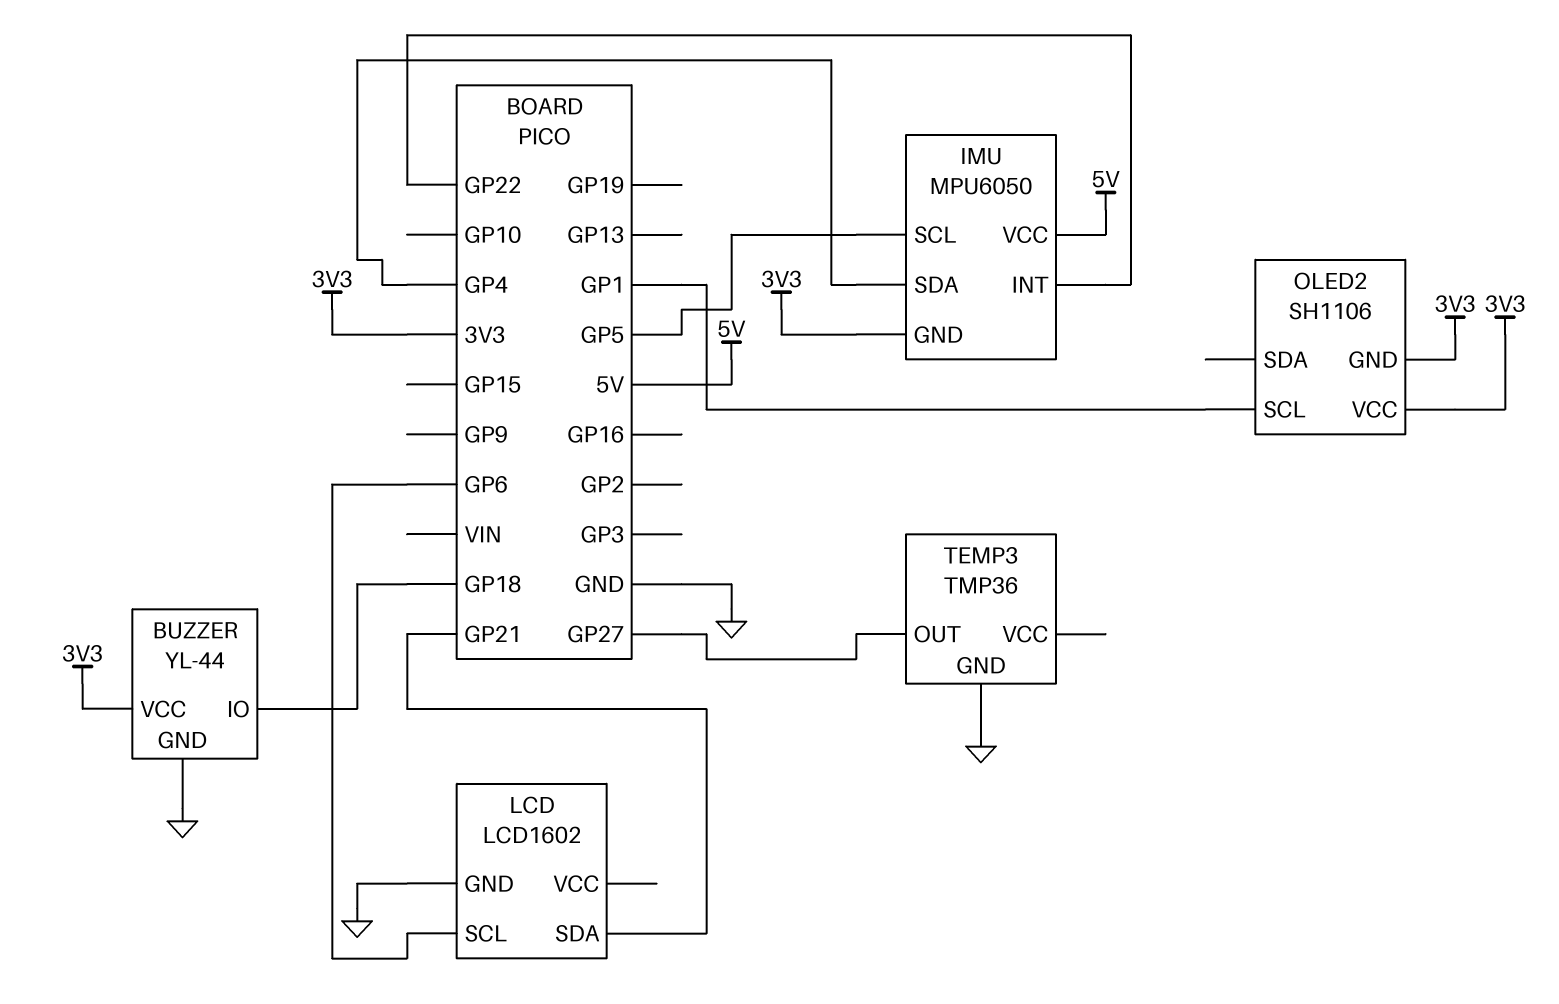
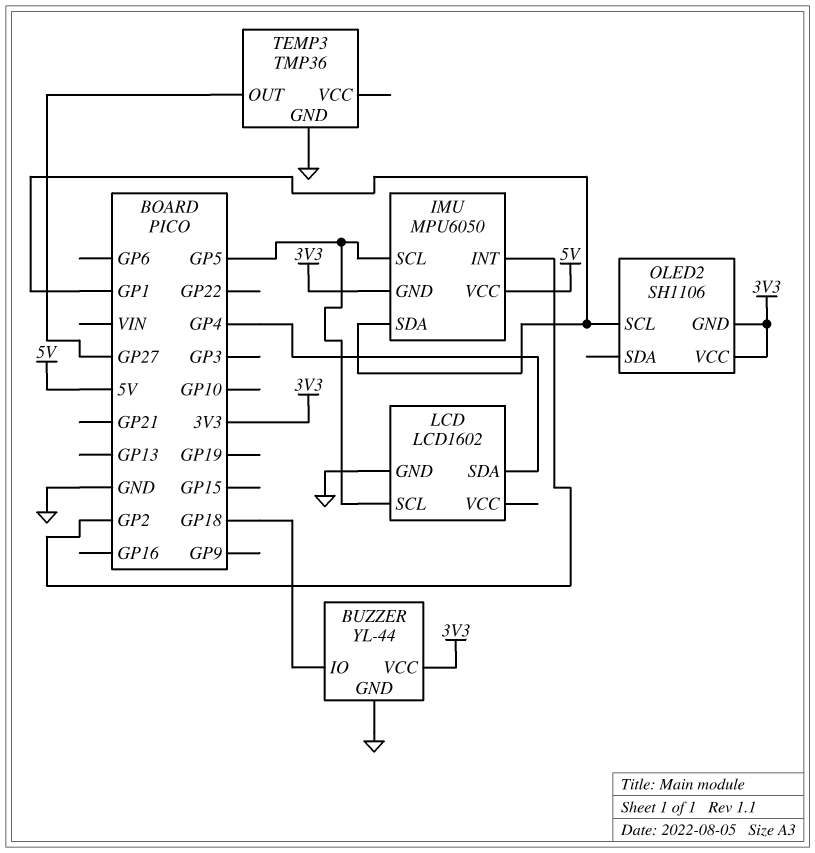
IMU pin INT: GP22 -> GP2
IMU pin SDA: GP4 -> GP1
LCD pin SCL: GP6 -> GP5
LCD pin SDA: GP21 -> GP4

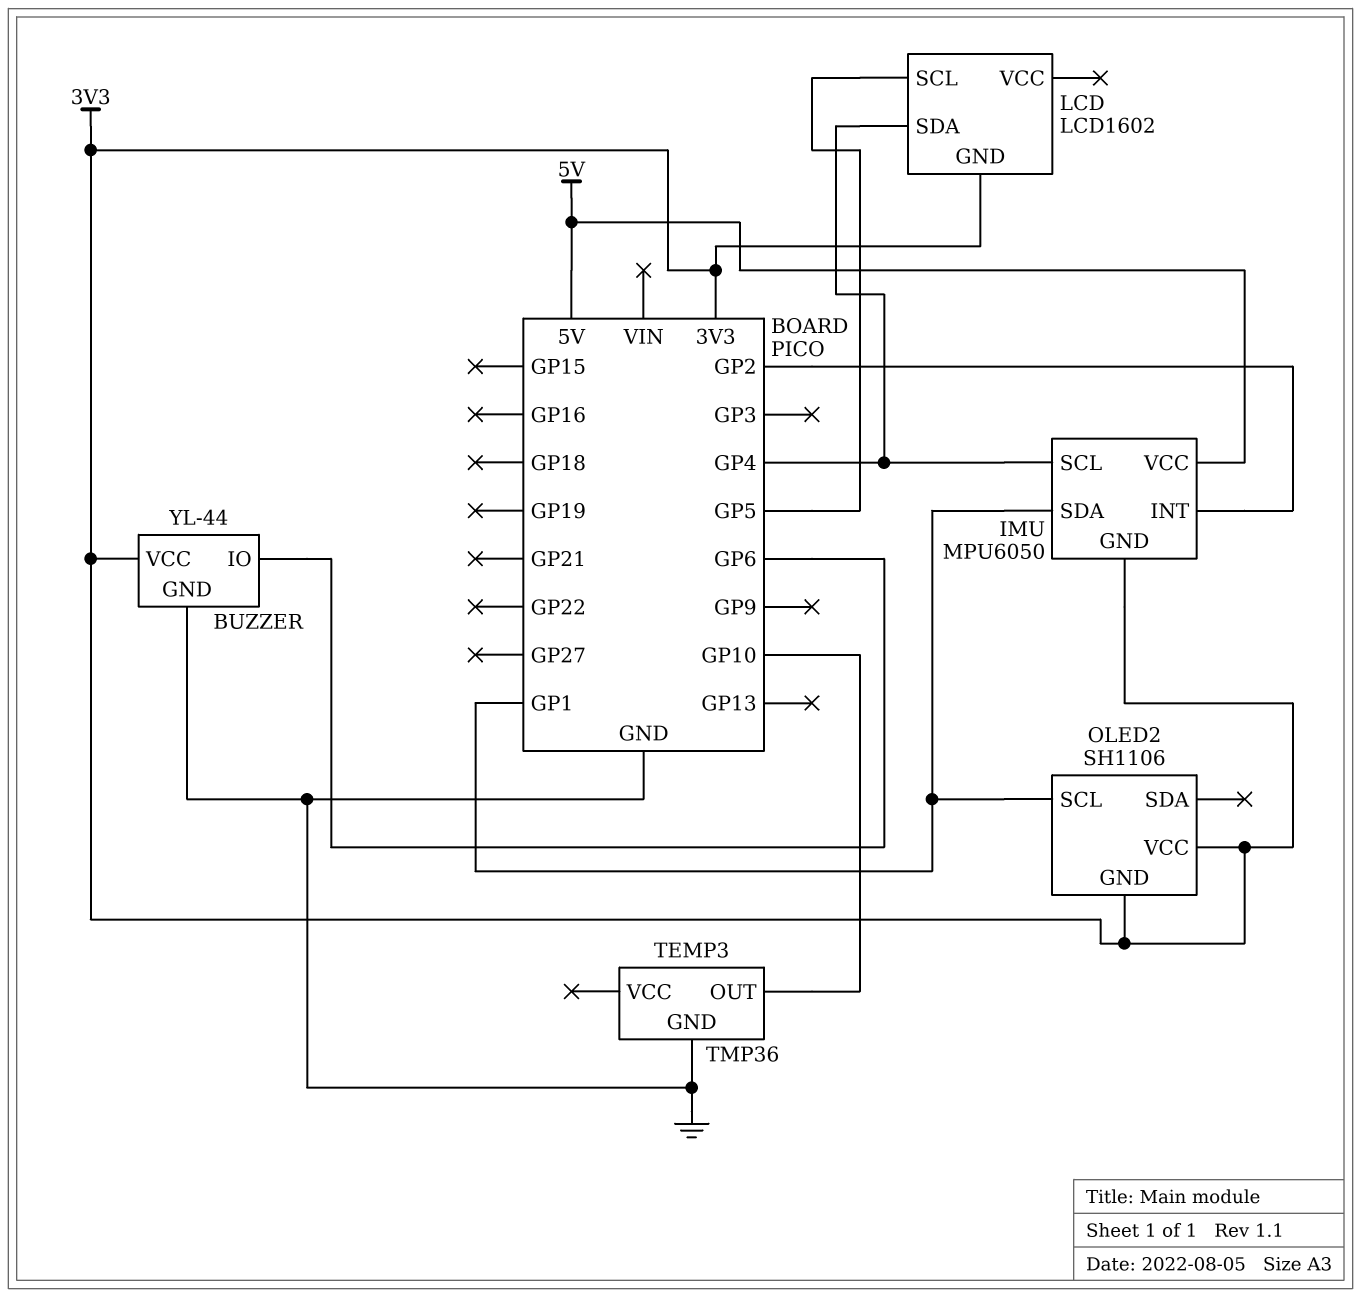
BUZZER pin IO: GP18 -> GP6
IMU pin SCL: GP5 -> GP4
LCD pin GND: GND -> 3V3
TEMP3 pin OUT: GP27 -> GP10

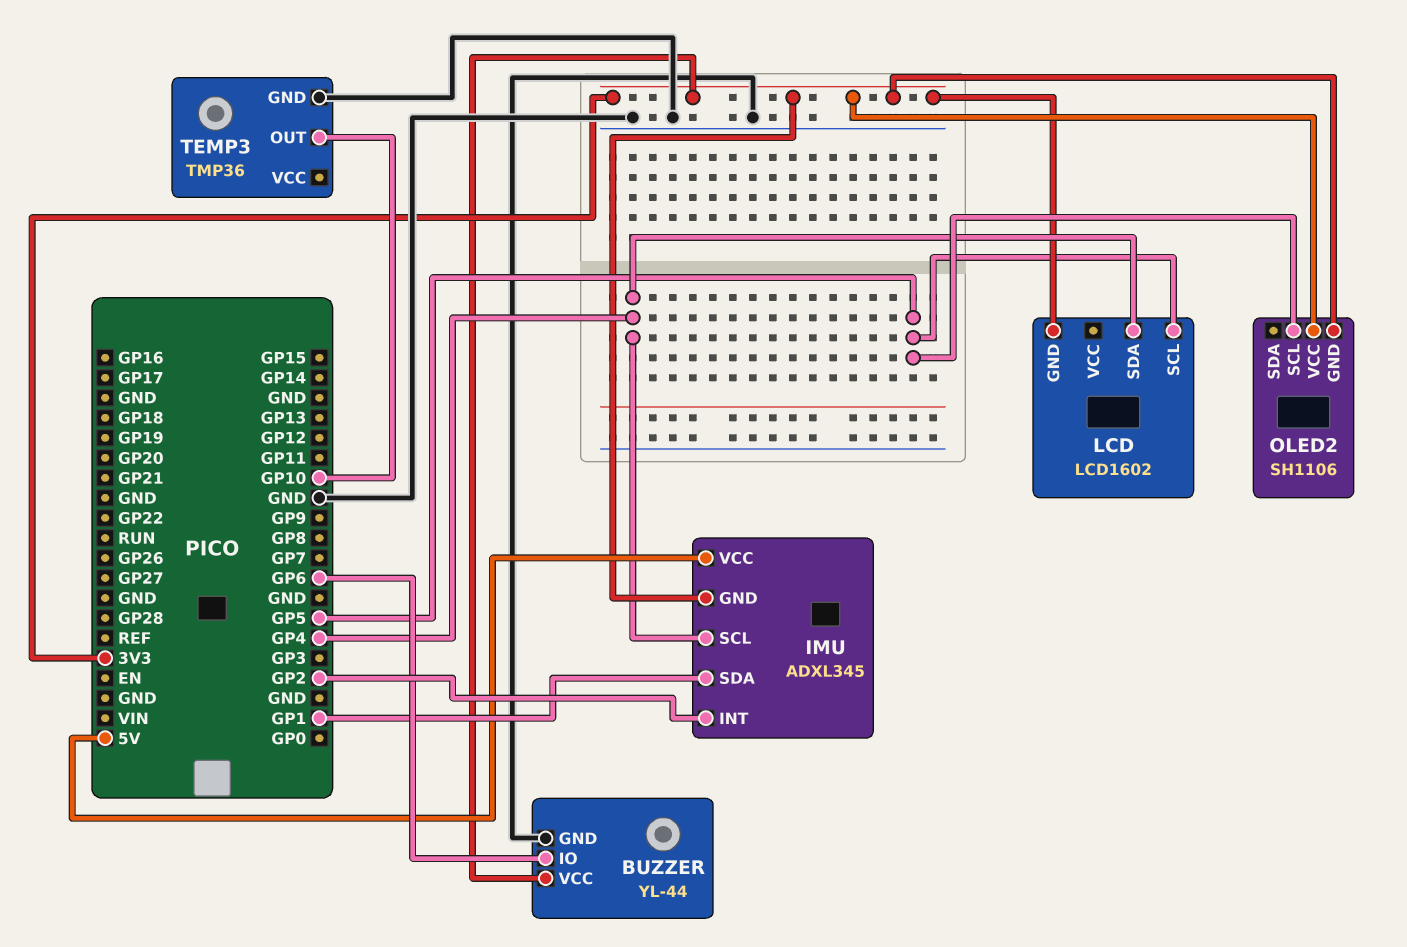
IMU: MPU6050 -> ADXL345
OLED2 pin SCL: GP1 -> GP5

